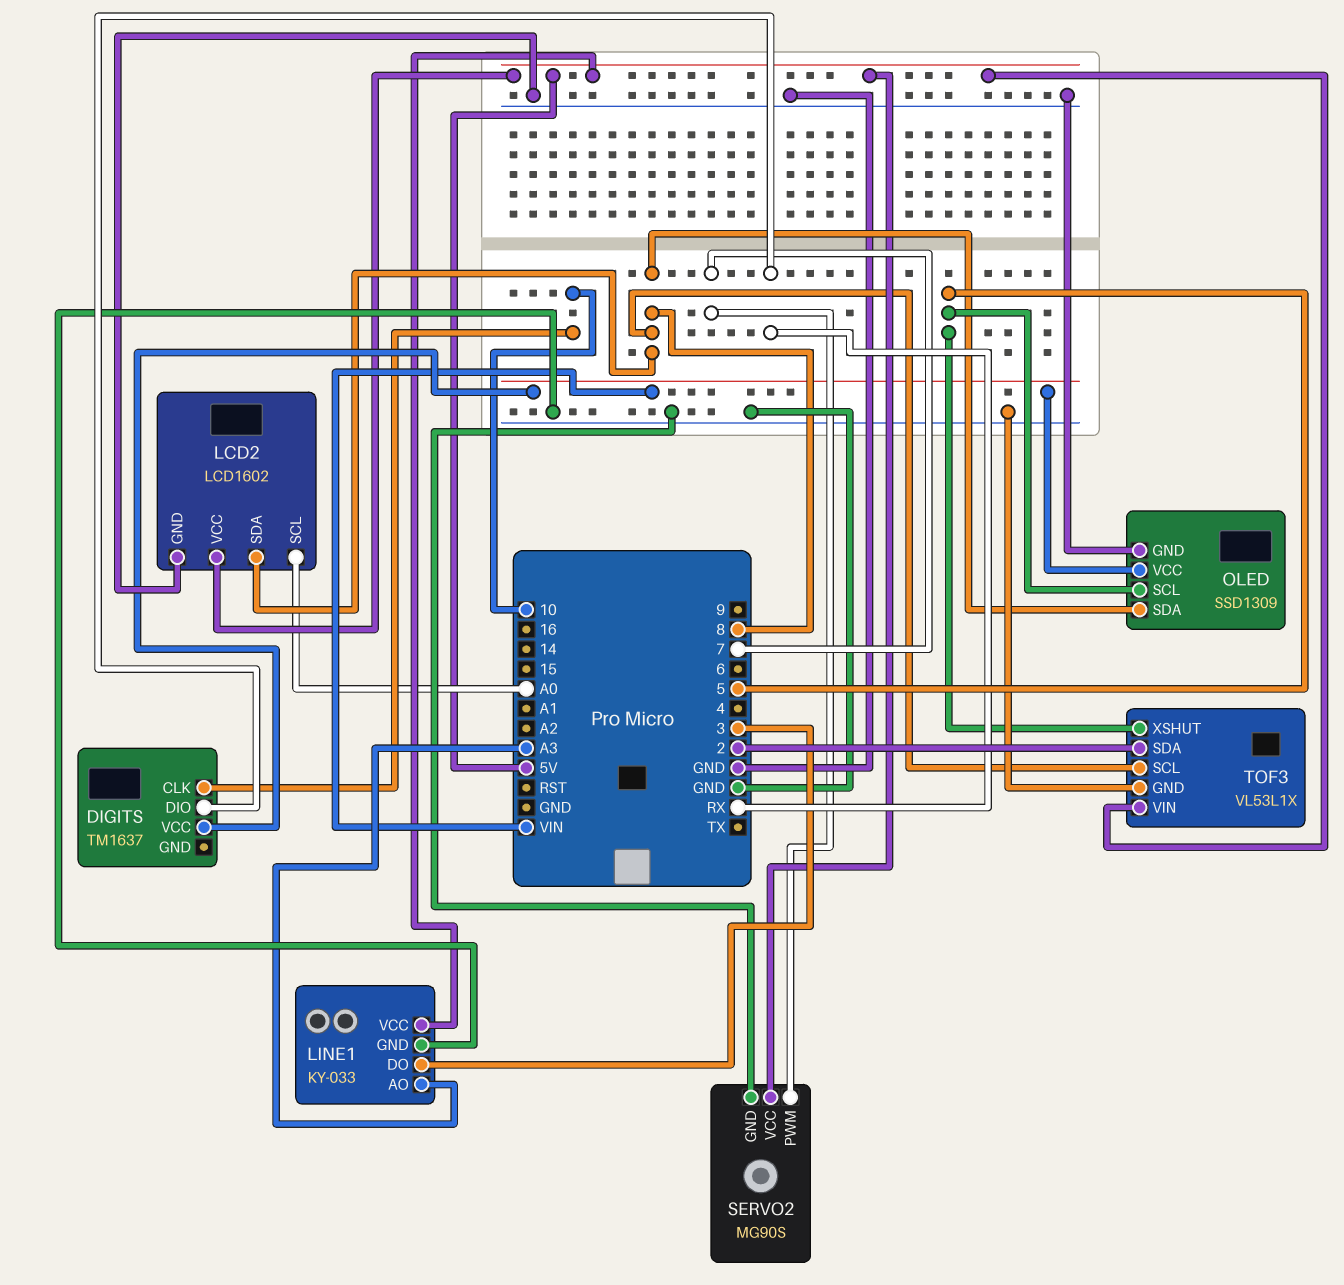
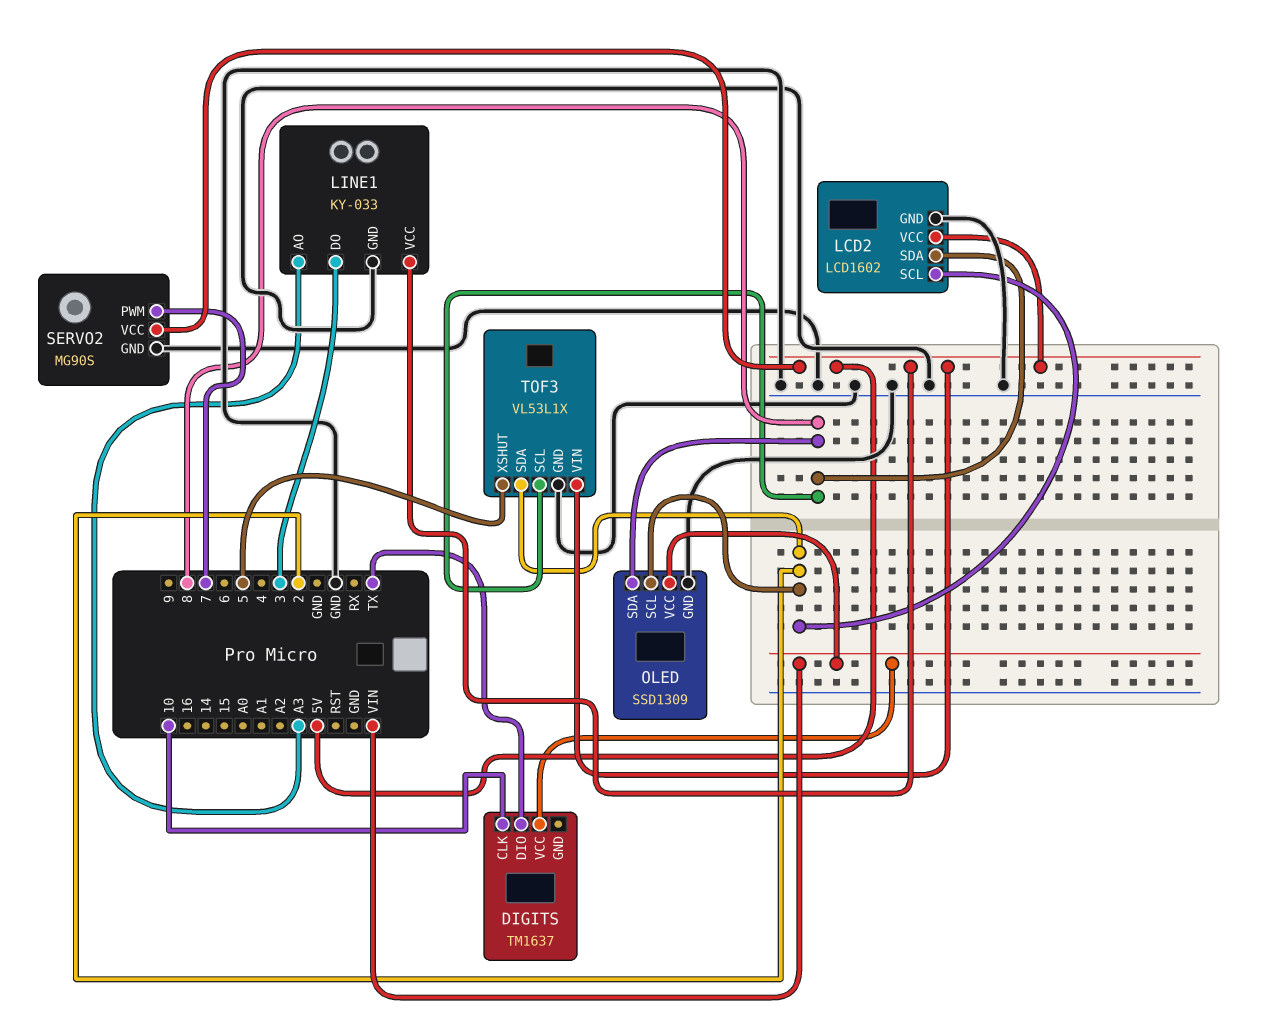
DIGITS pin DIO: RX -> TX
LCD2 pin SCL: A0 -> 2
OLED pin SCL: 5 -> 2

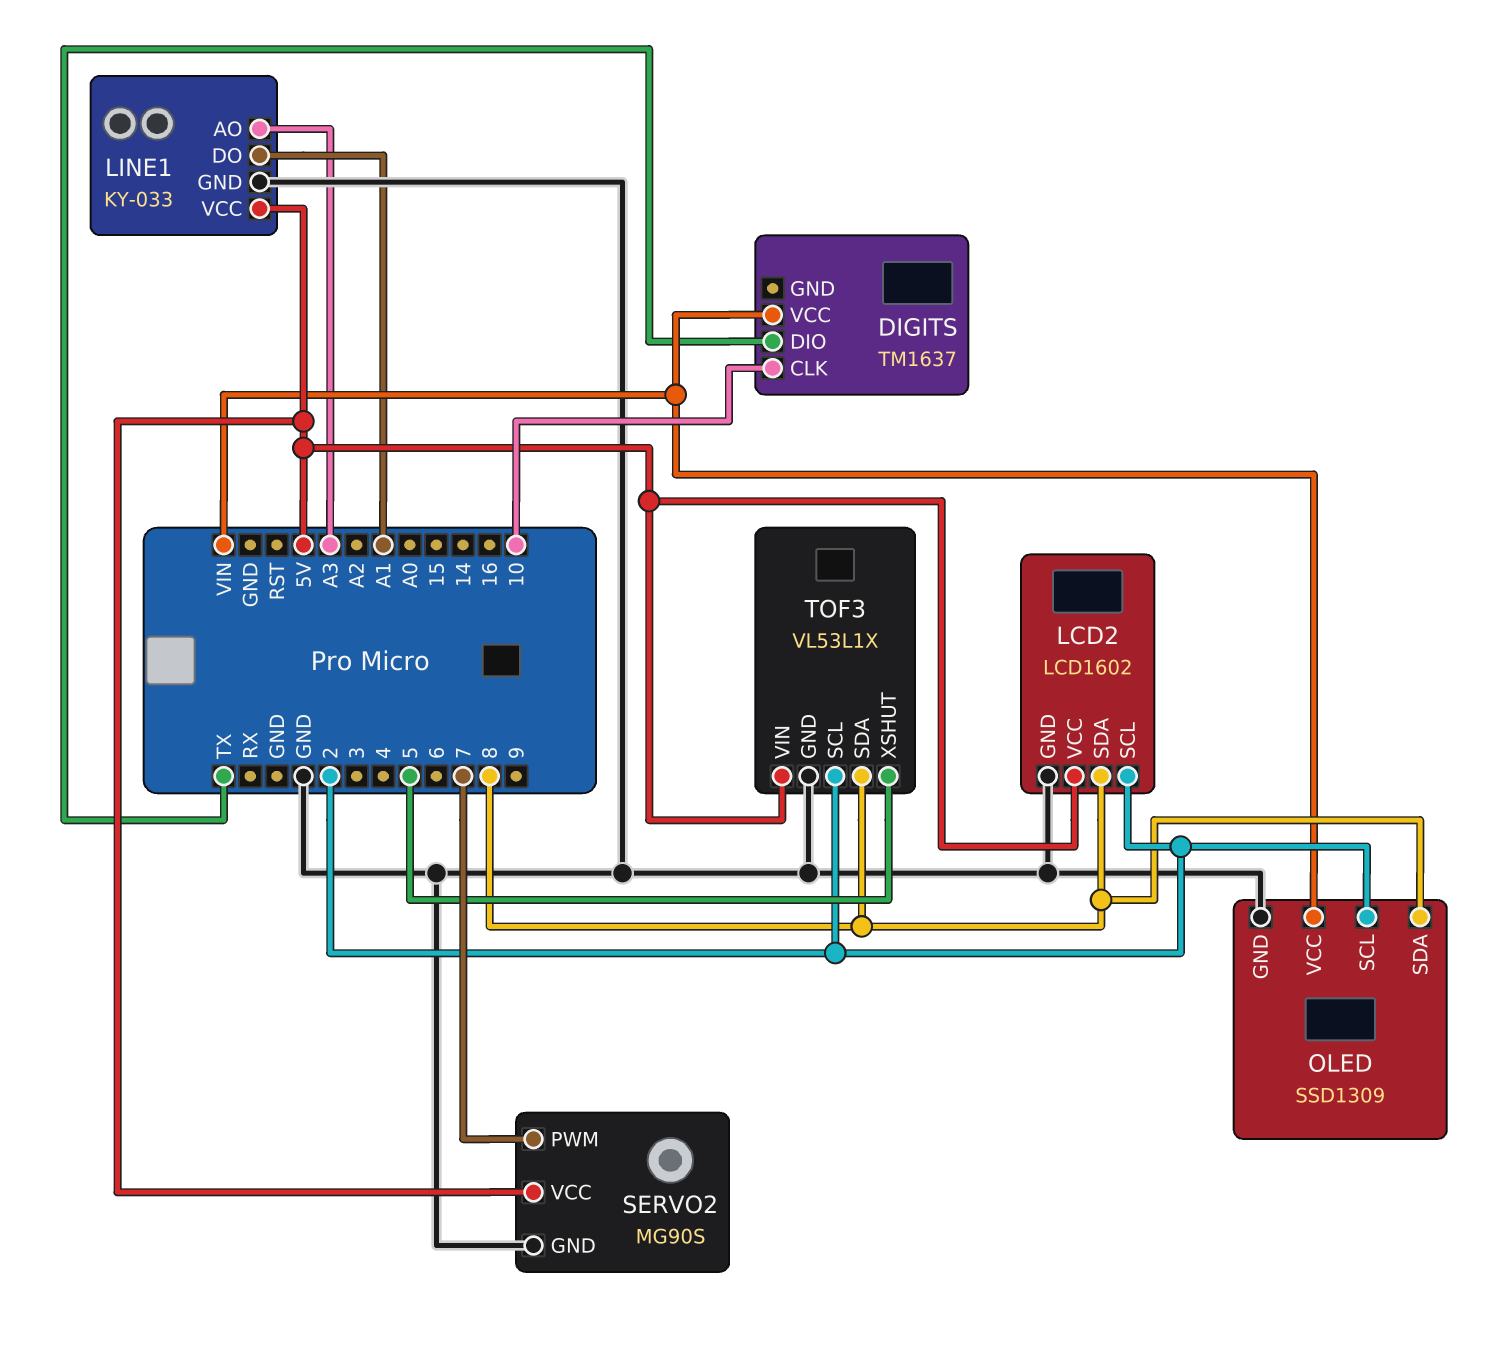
LINE1 pin DO: 3 -> A1
TOF3 pin SCL: 8 -> 2
TOF3 pin SDA: 2 -> 8

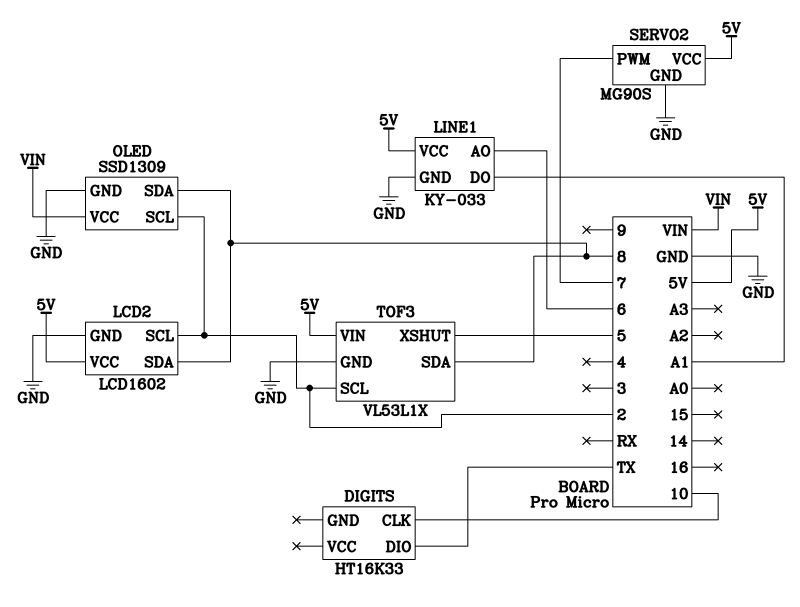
DIGITS: TM1637 -> HT16K33
DIGITS pin VCC: VIN -> none
LINE1 pin AO: A3 -> 6

